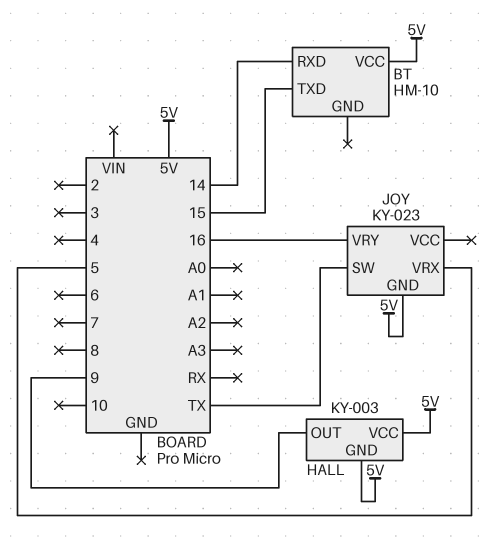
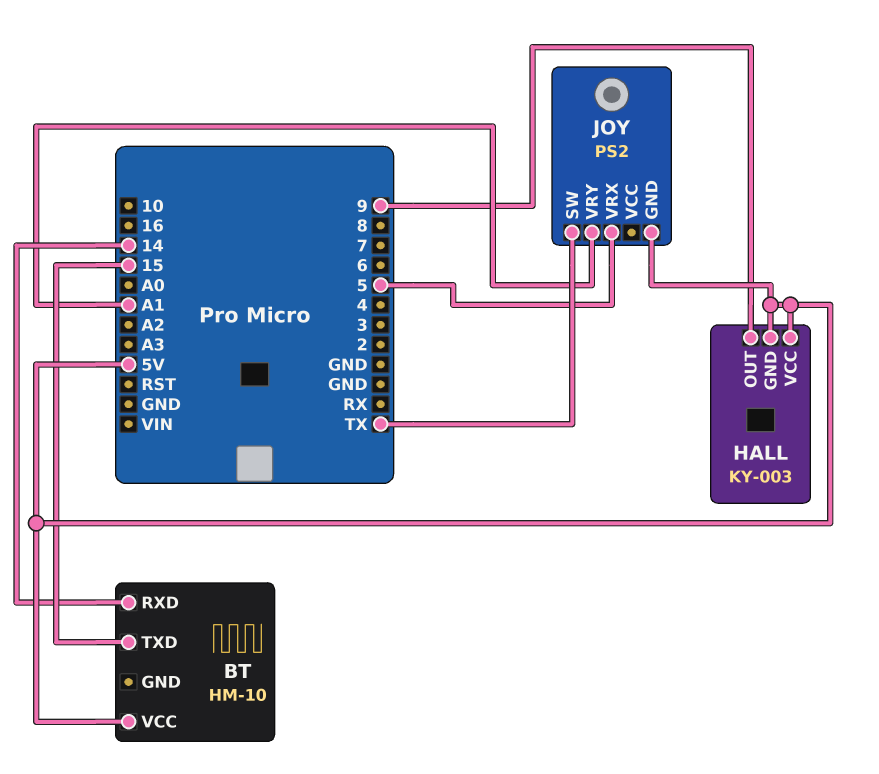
JOY: KY-023 -> PS2
JOY pin VRY: 16 -> A1

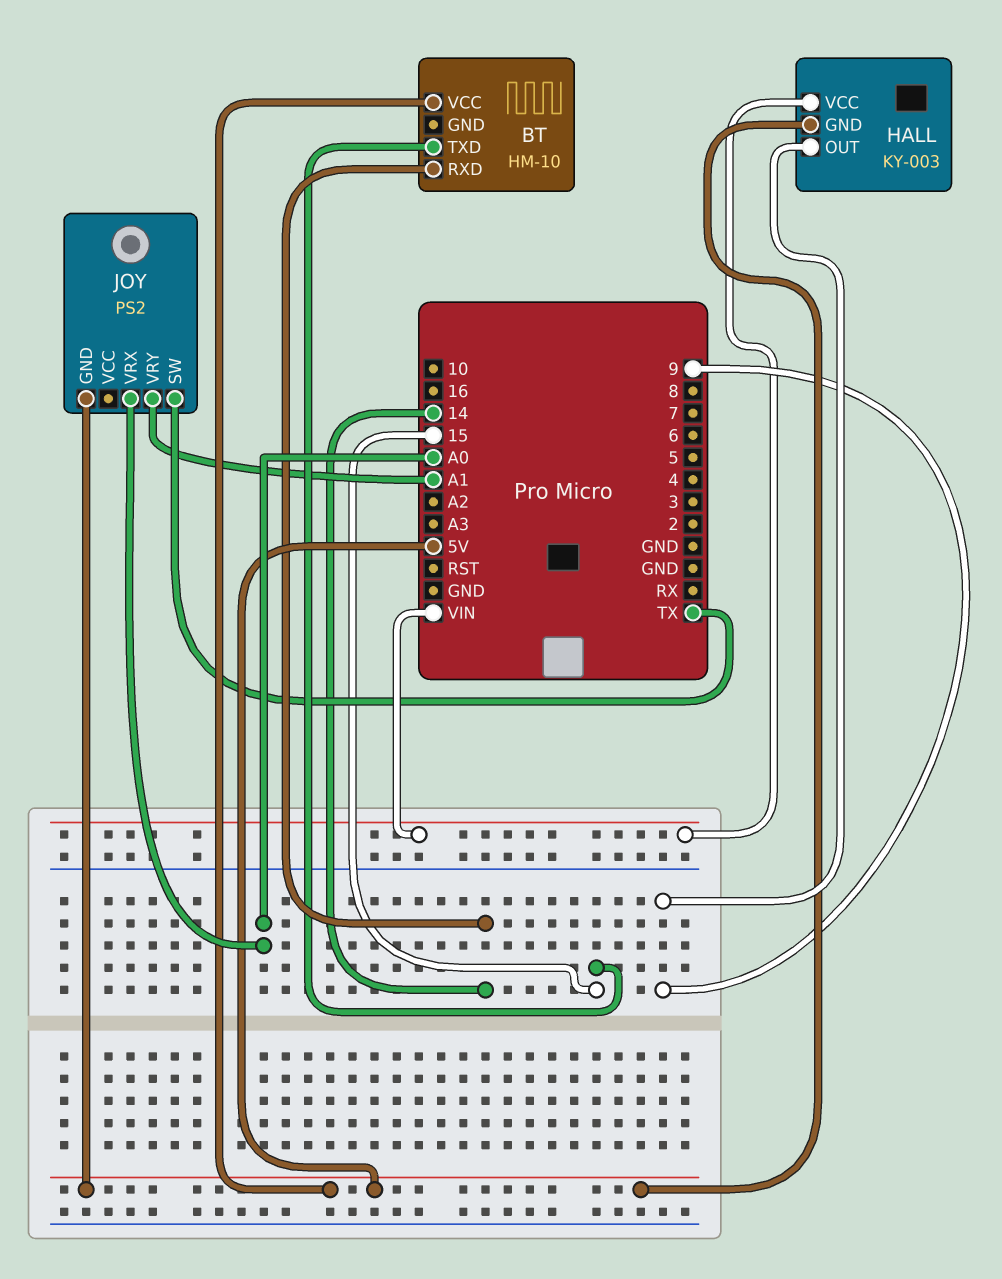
HALL pin VCC: 5V -> VIN
JOY pin VRX: 5 -> A0

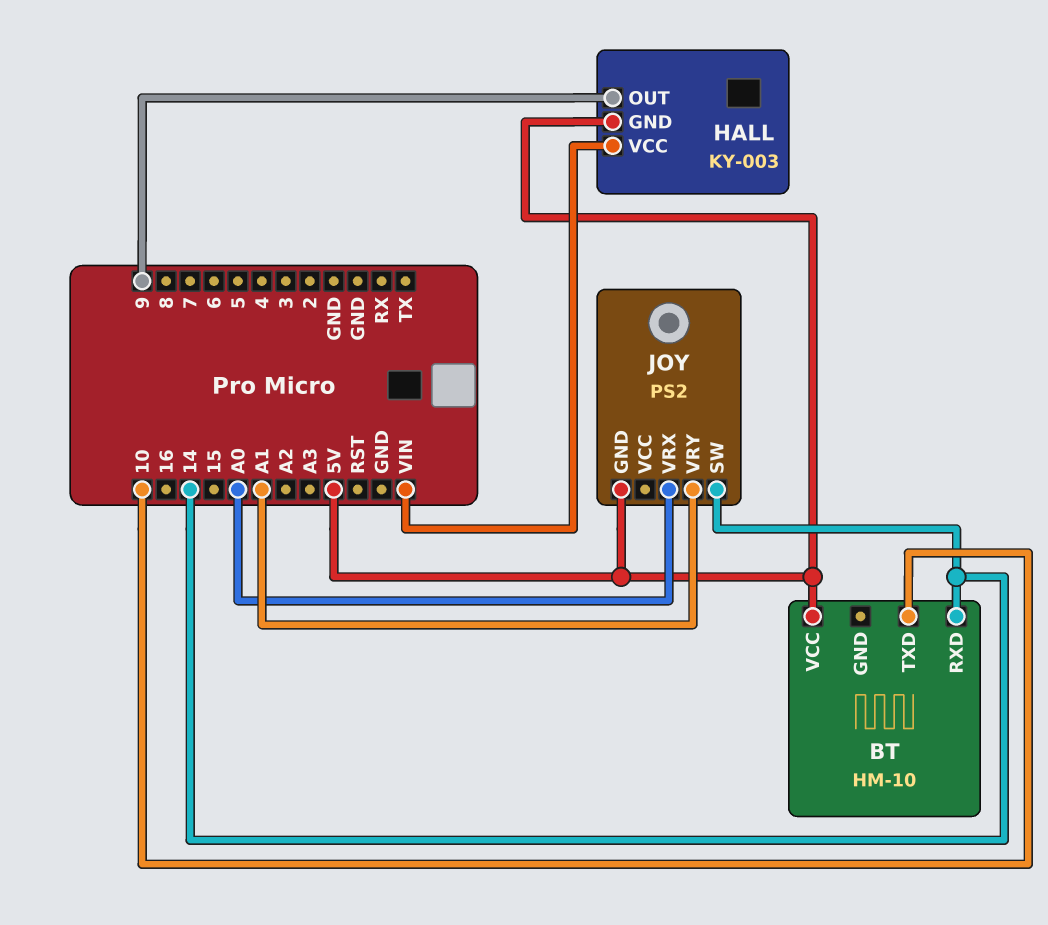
BT pin TXD: 15 -> 10
JOY pin SW: TX -> 14

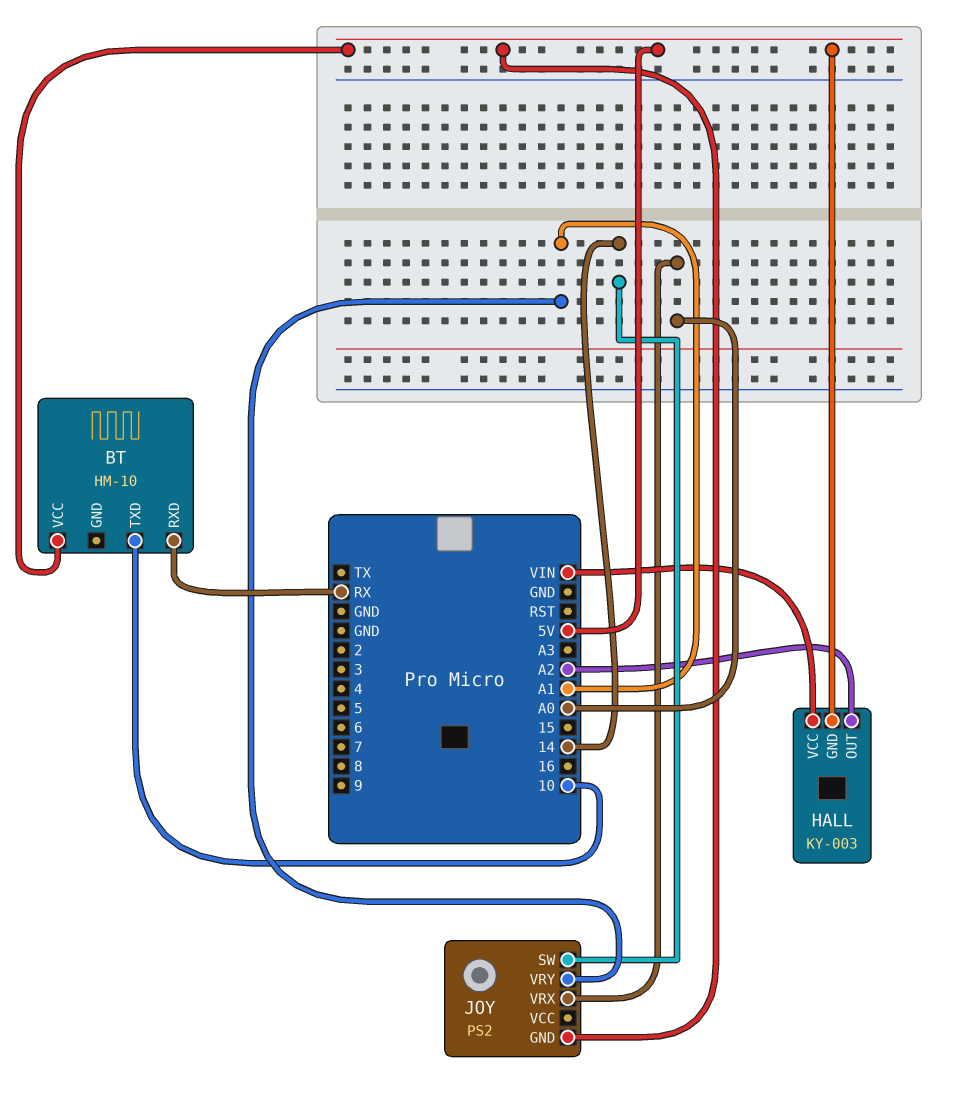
BT pin RXD: 14 -> RX
HALL pin OUT: 9 -> A2

